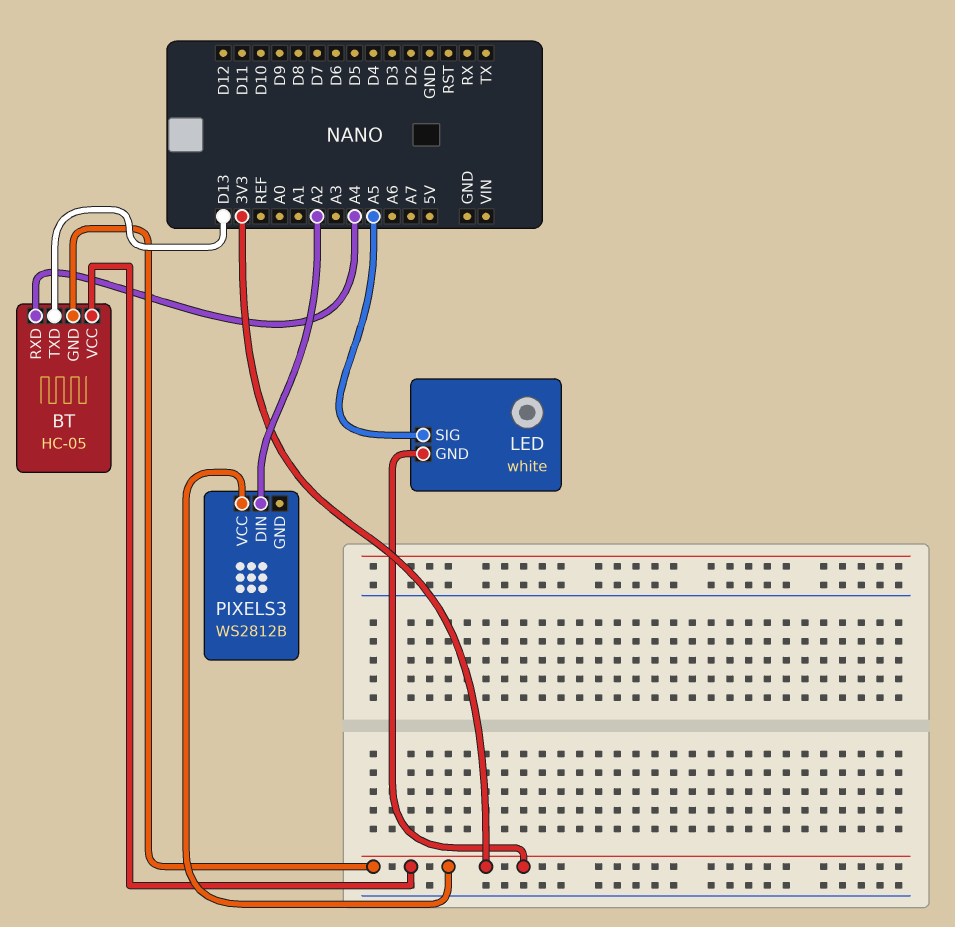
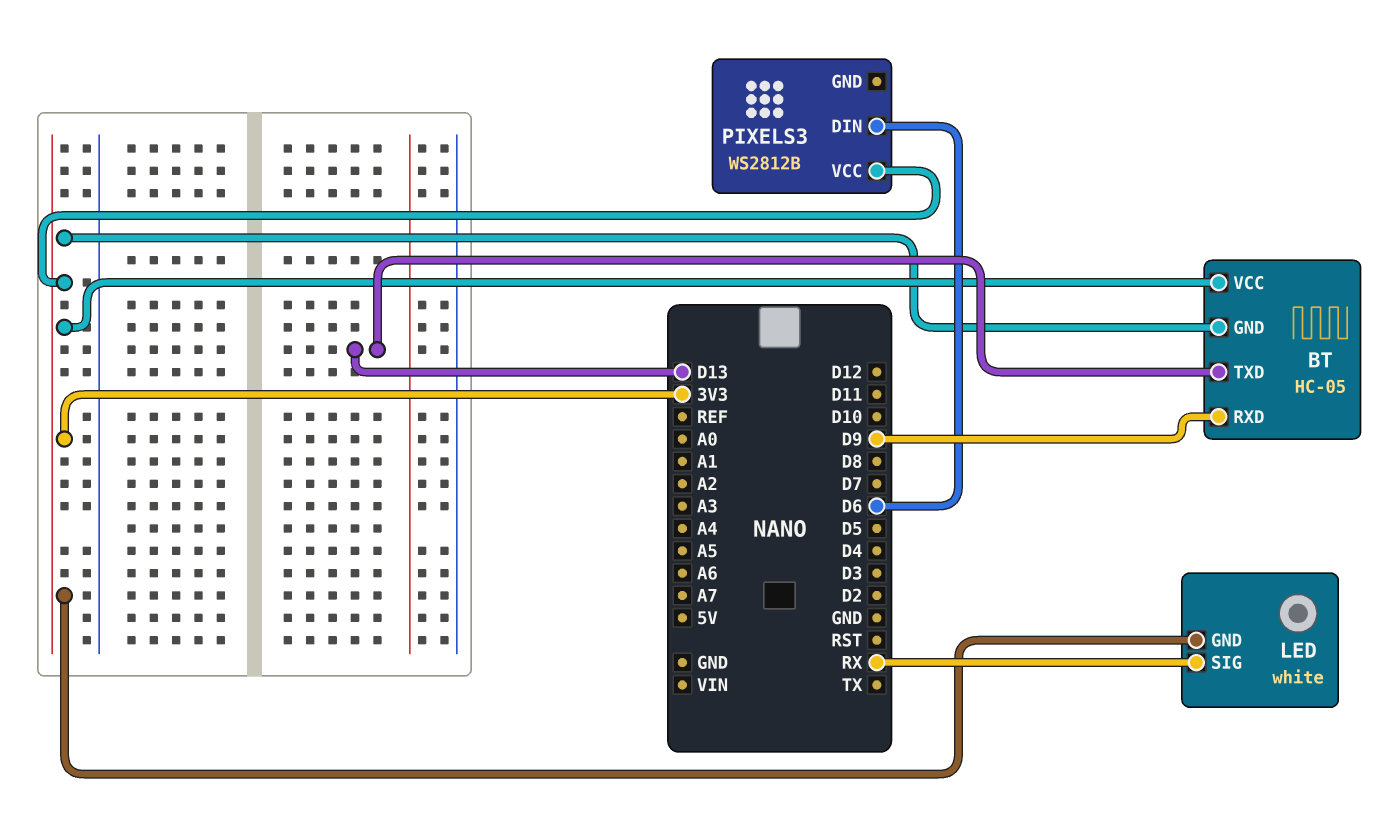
BT pin RXD: A4 -> D9
LED pin SIG: A5 -> RX
PIXELS3 pin DIN: A2 -> D6

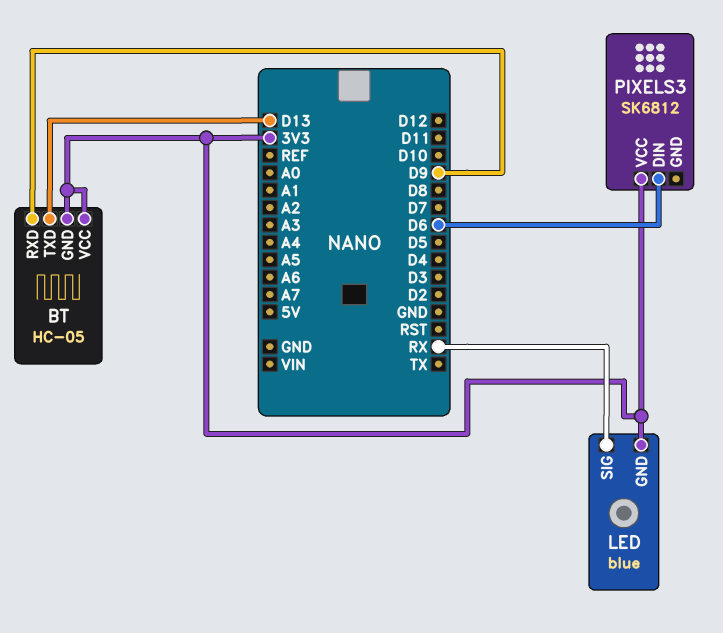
LED: white -> blue
PIXELS3: WS2812B -> SK6812

